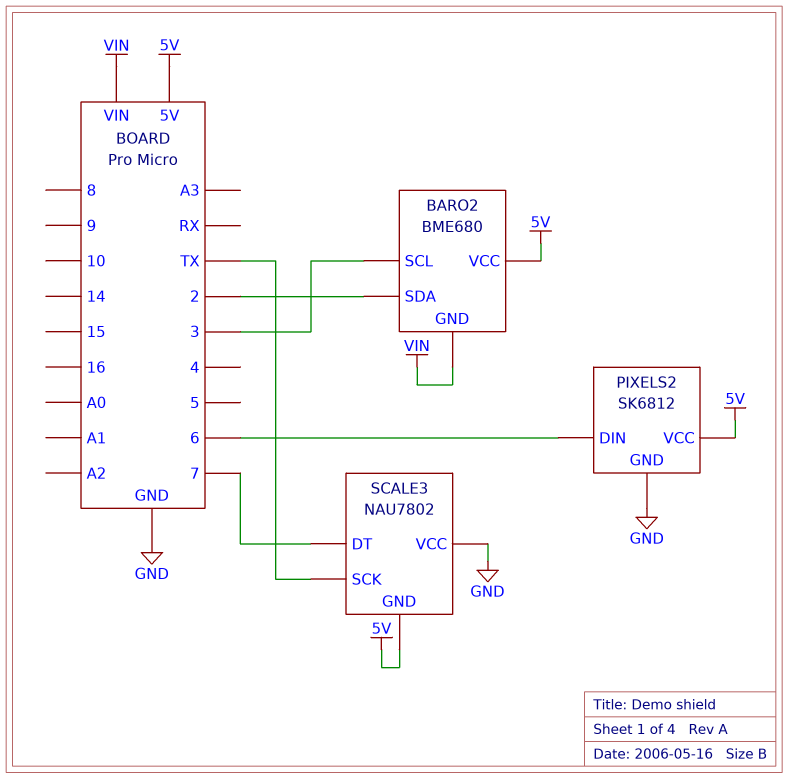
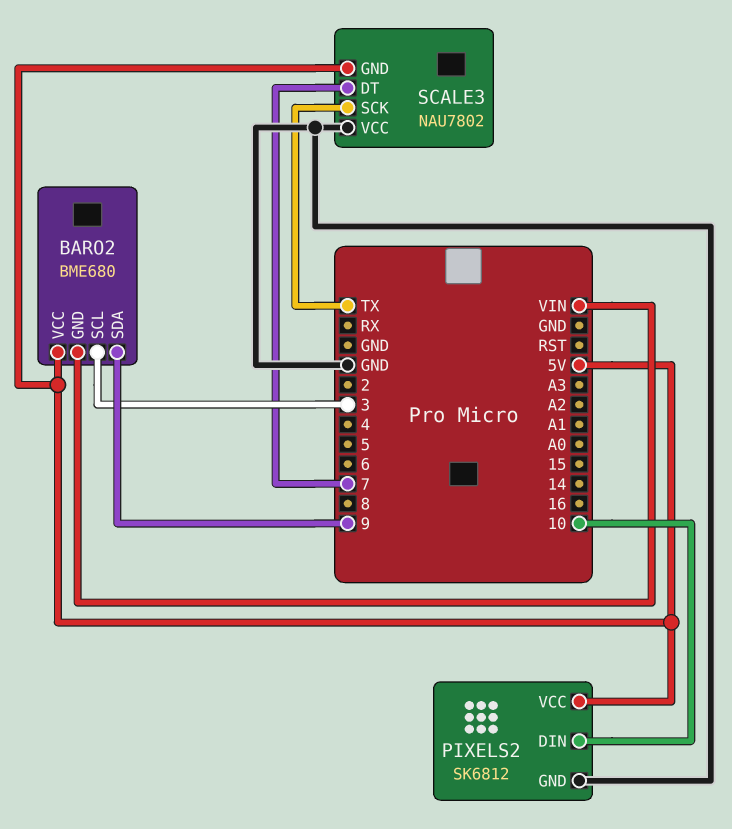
BARO2 pin SDA: 2 -> 9
PIXELS2 pin DIN: 6 -> 10

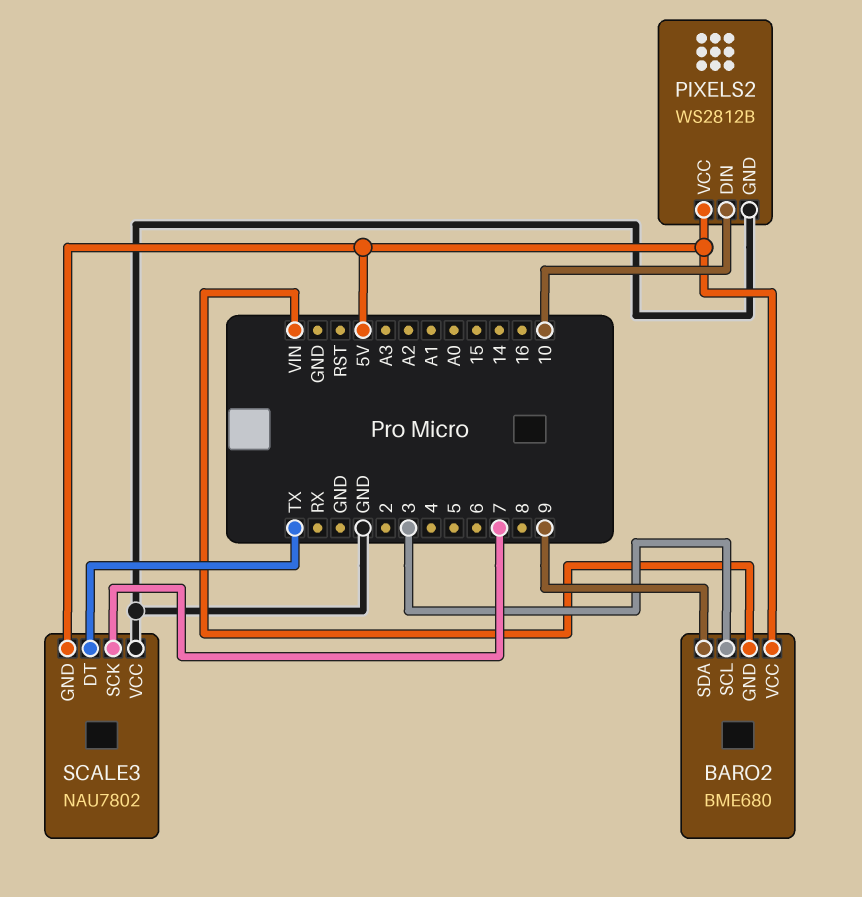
PIXELS2: SK6812 -> WS2812B
SCALE3 pin DT: 7 -> TX
SCALE3 pin SCK: TX -> 7

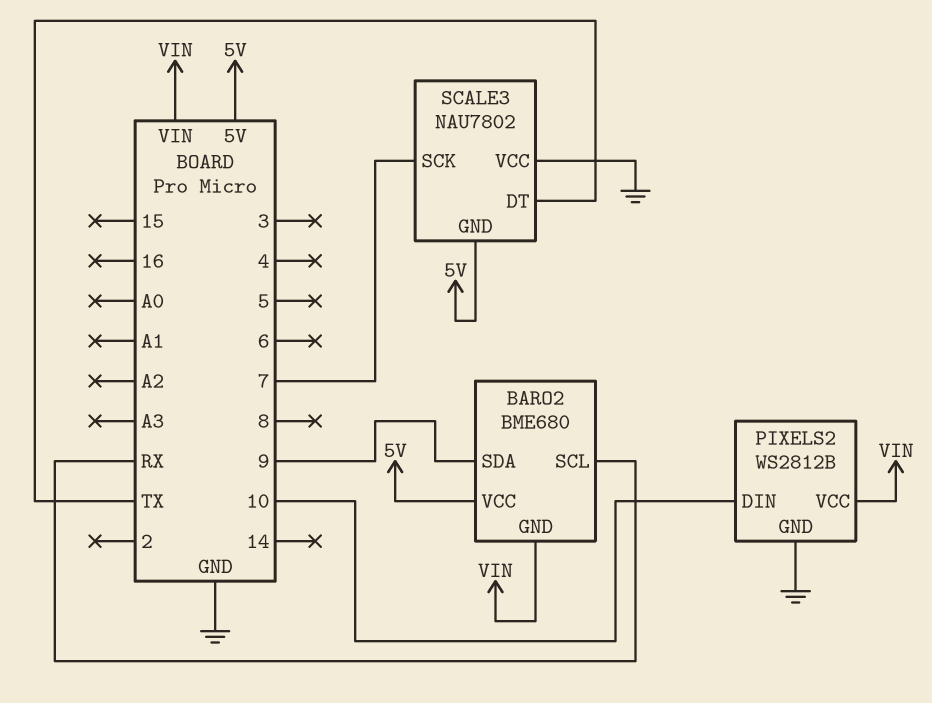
BARO2 pin SCL: 3 -> RX
PIXELS2 pin VCC: 5V -> VIN

